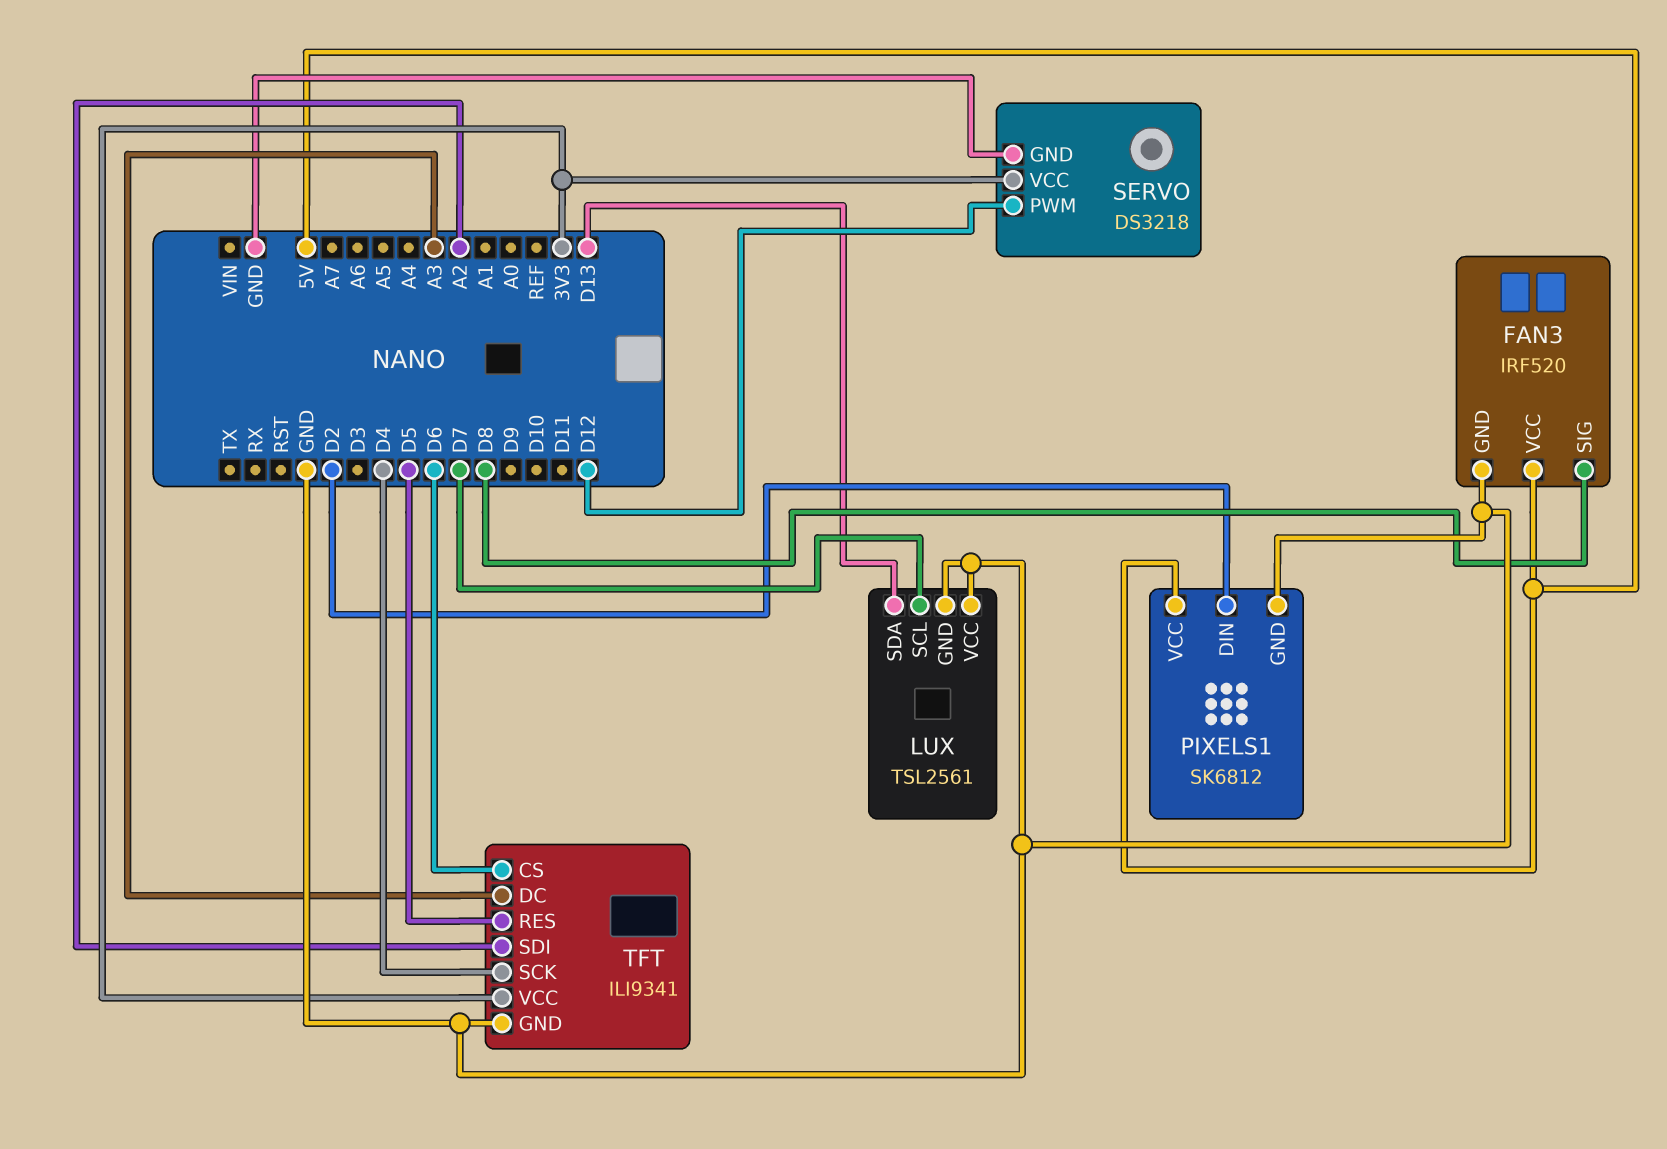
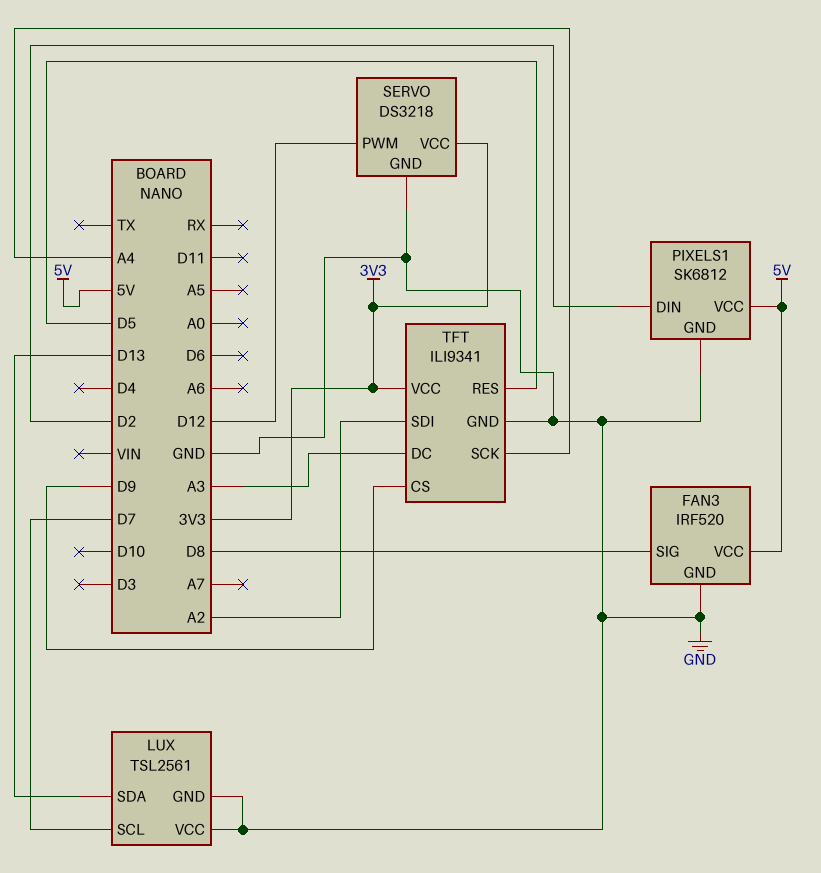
TFT pin CS: D6 -> D9
TFT pin SCK: D4 -> A4

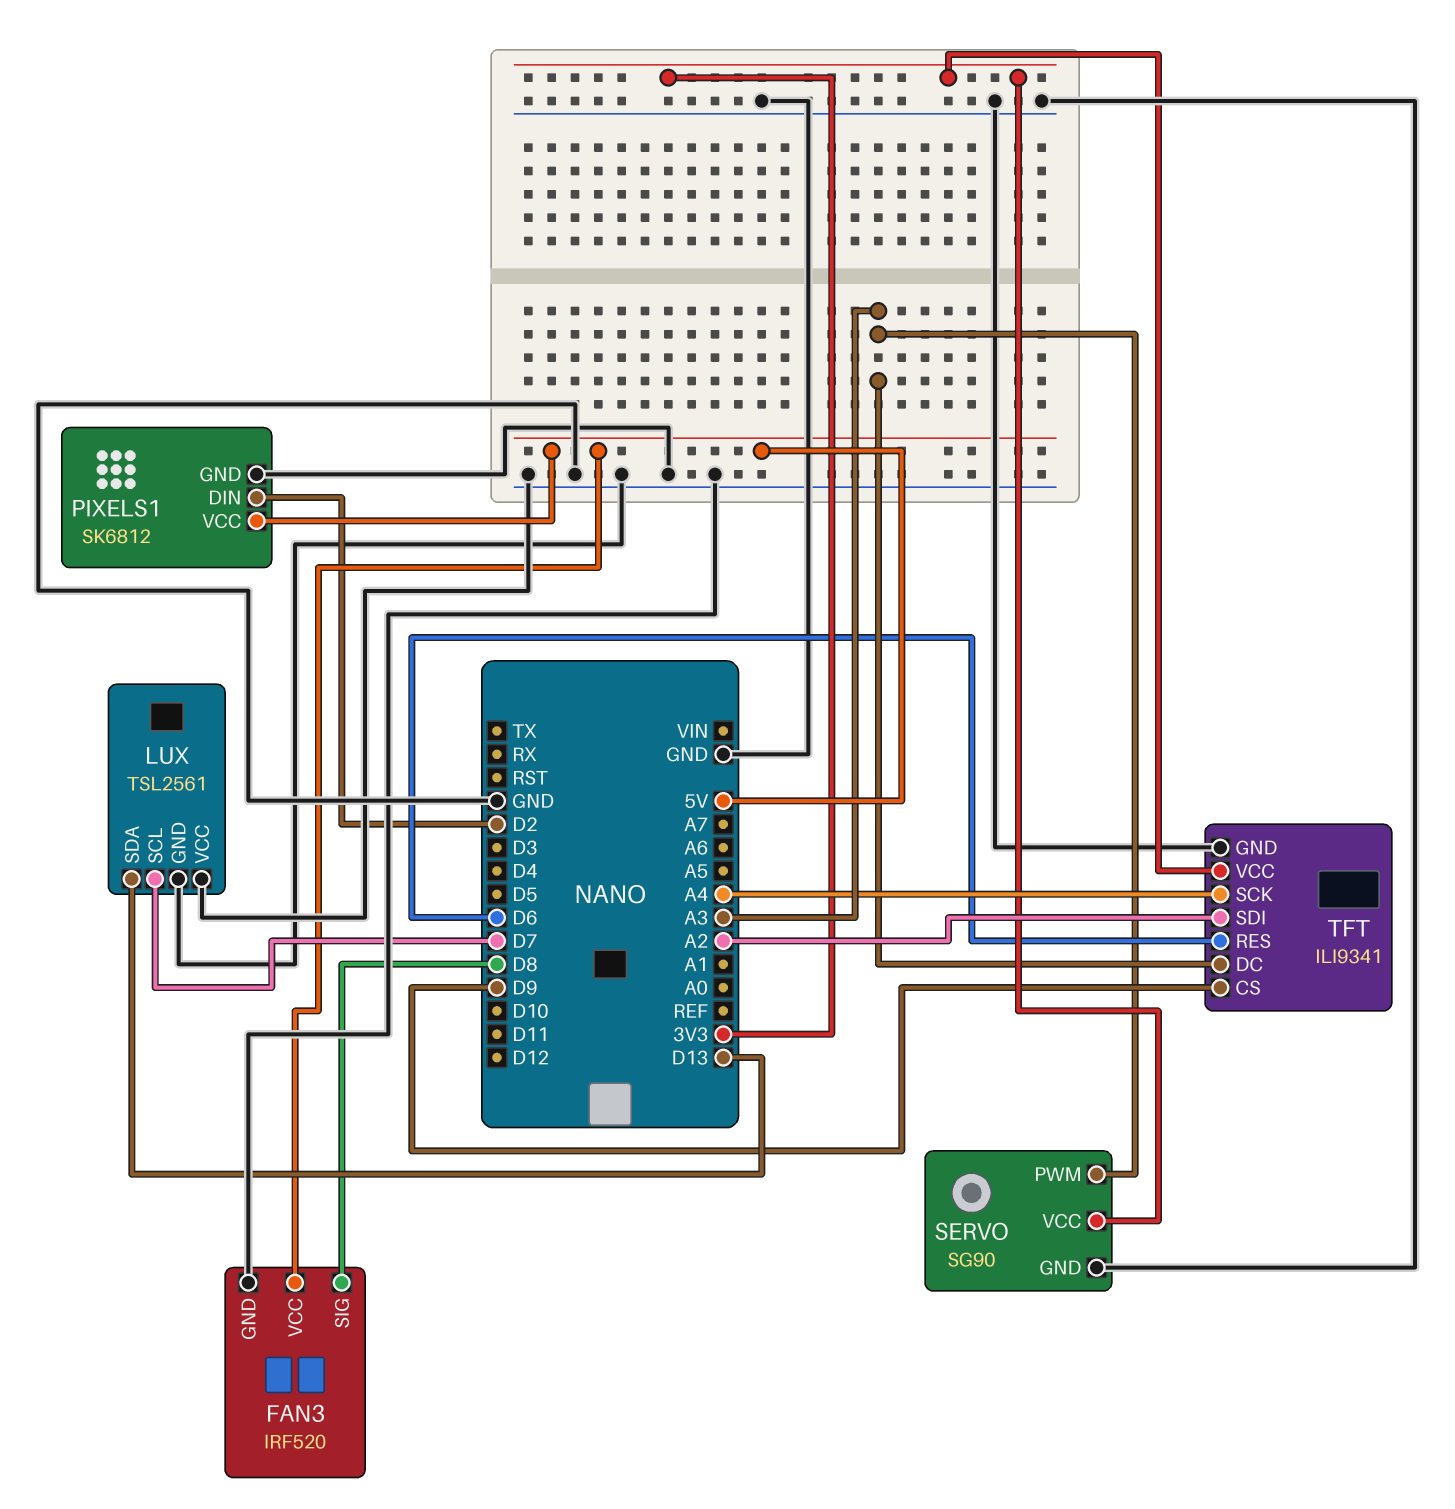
SERVO: DS3218 -> SG90
SERVO pin PWM: D12 -> A3
TFT pin RES: D5 -> D6

